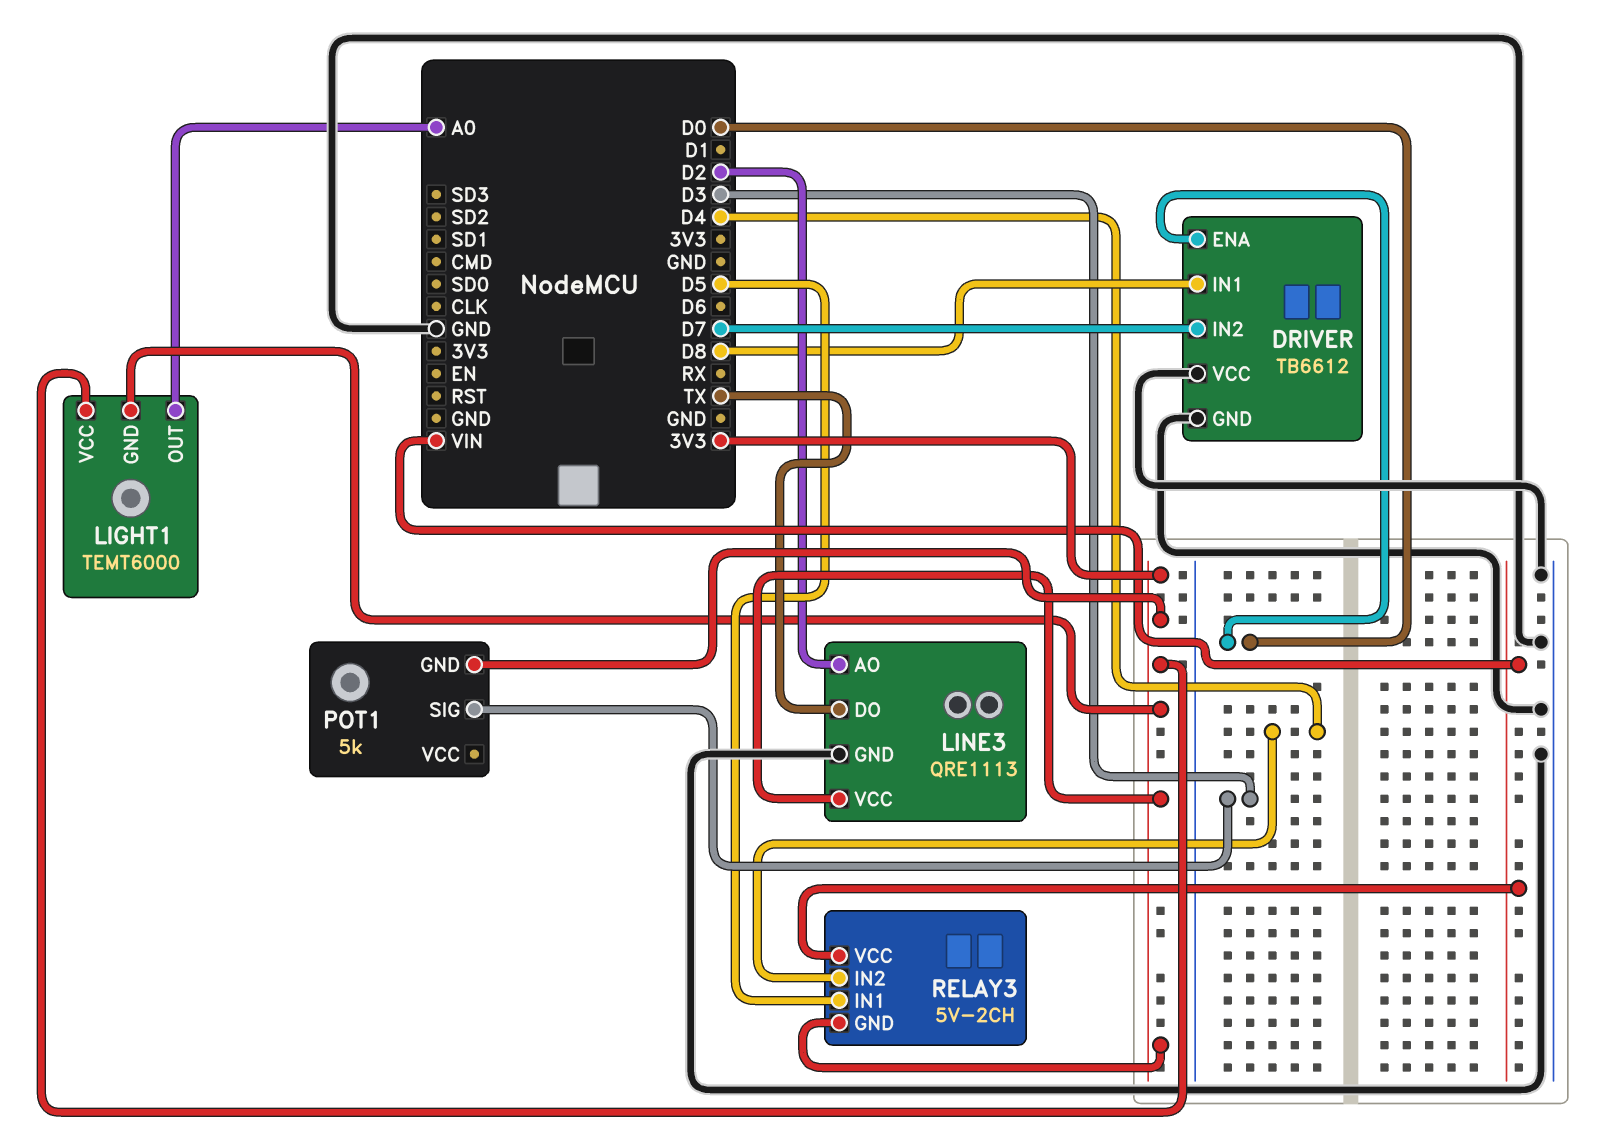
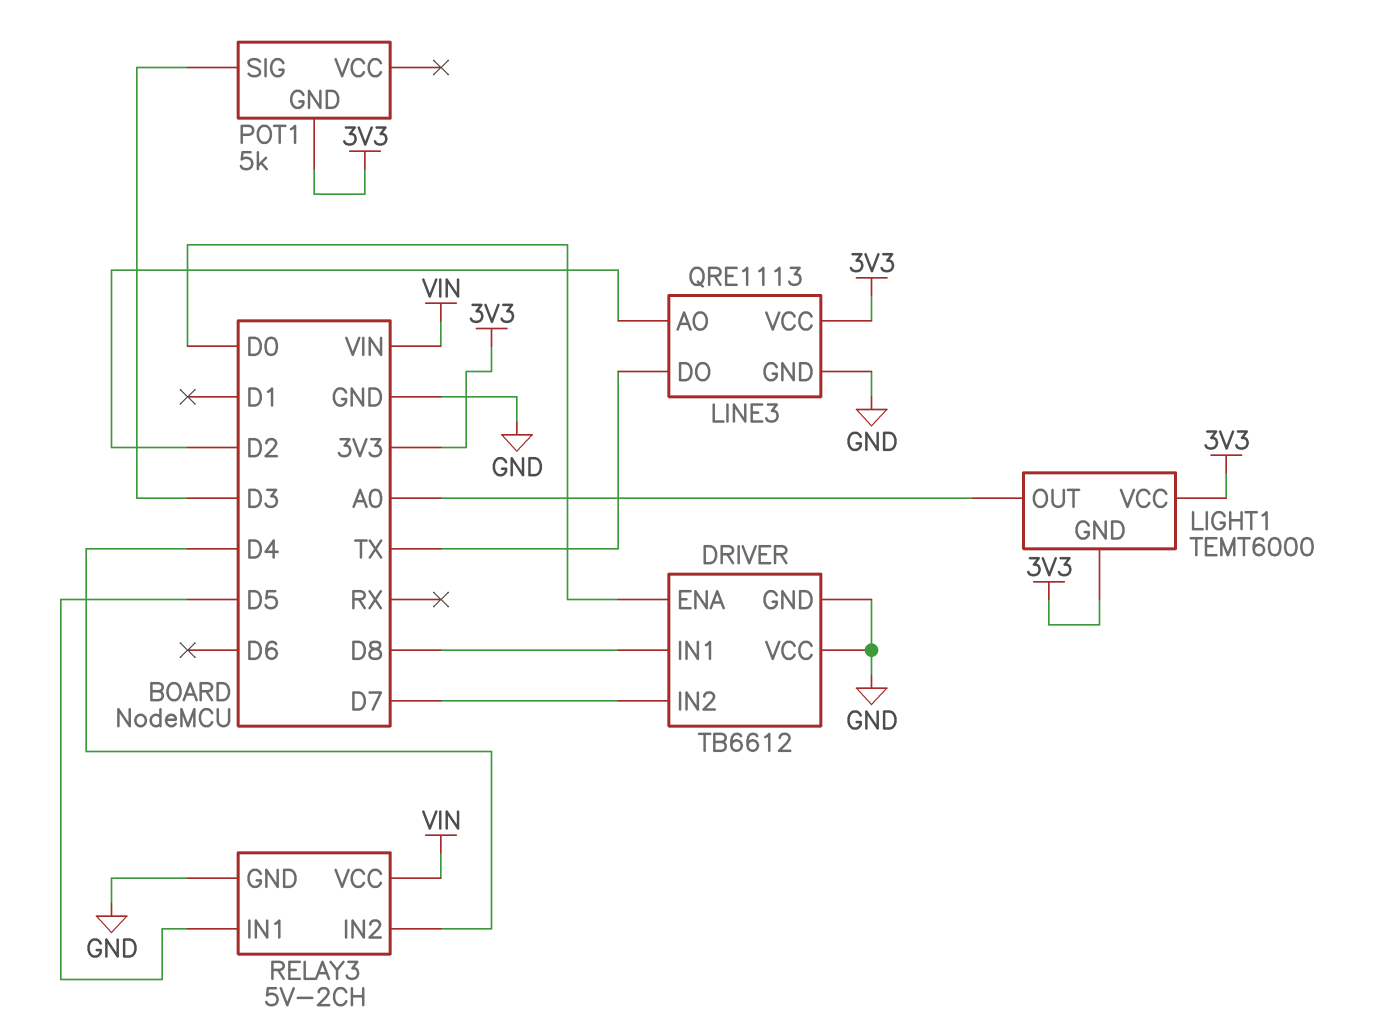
RELAY3 pin GND: 3V3 -> GND

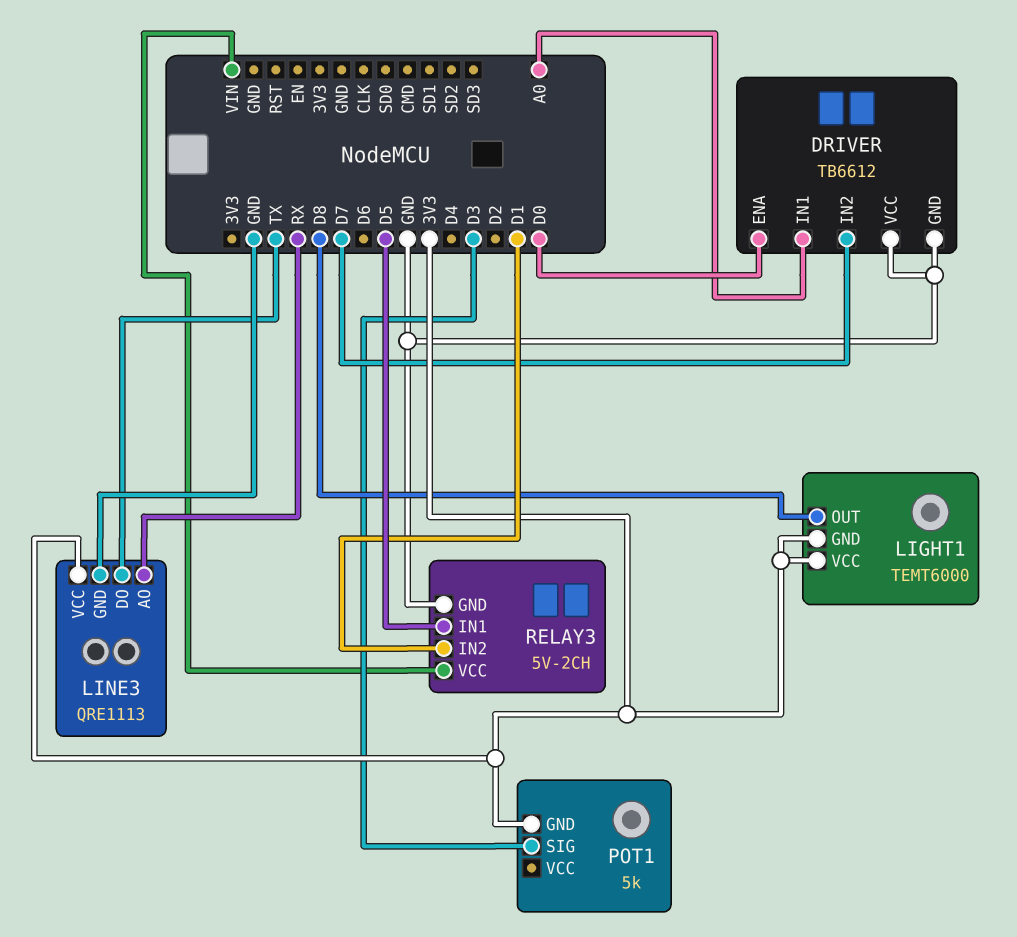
DRIVER pin IN1: D8 -> A0
LIGHT1 pin OUT: A0 -> D8
LINE3 pin AO: D2 -> RX
RELAY3 pin IN2: D4 -> D1

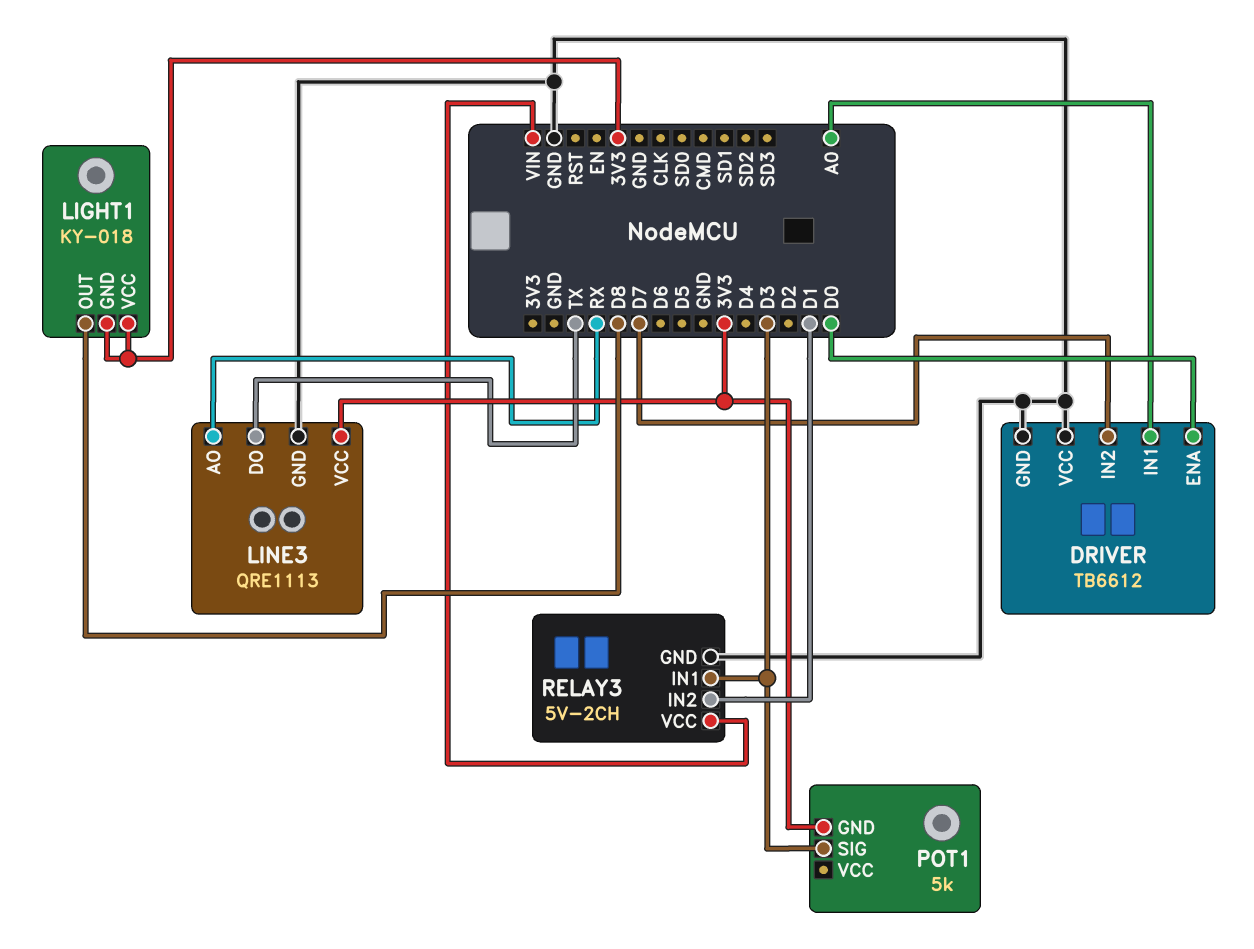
LIGHT1: TEMT6000 -> KY-018
RELAY3 pin IN1: D5 -> D3

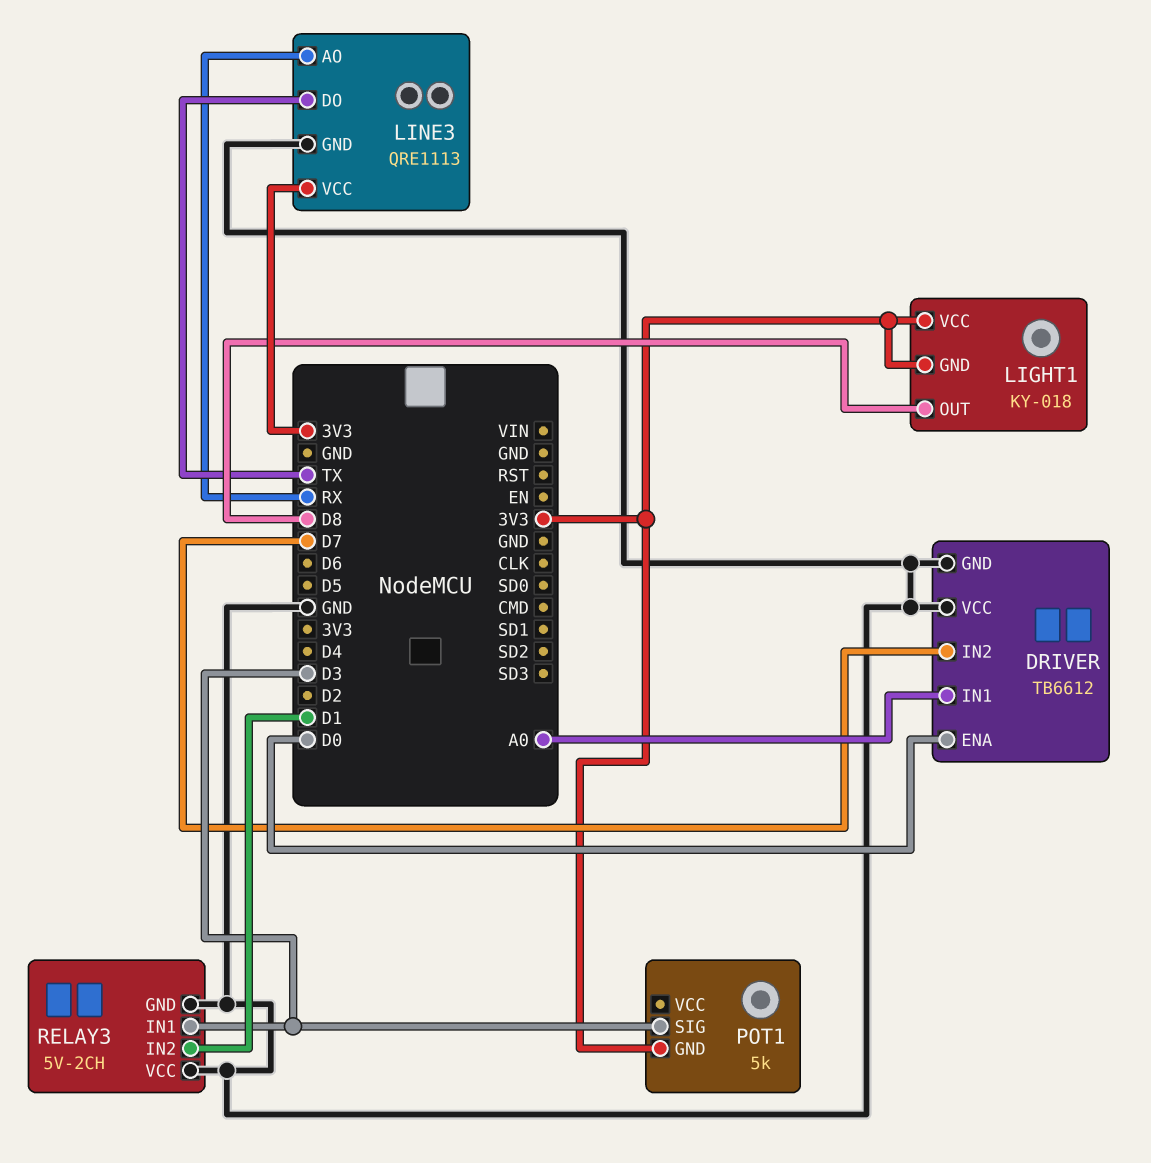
RELAY3 pin VCC: VIN -> GND

